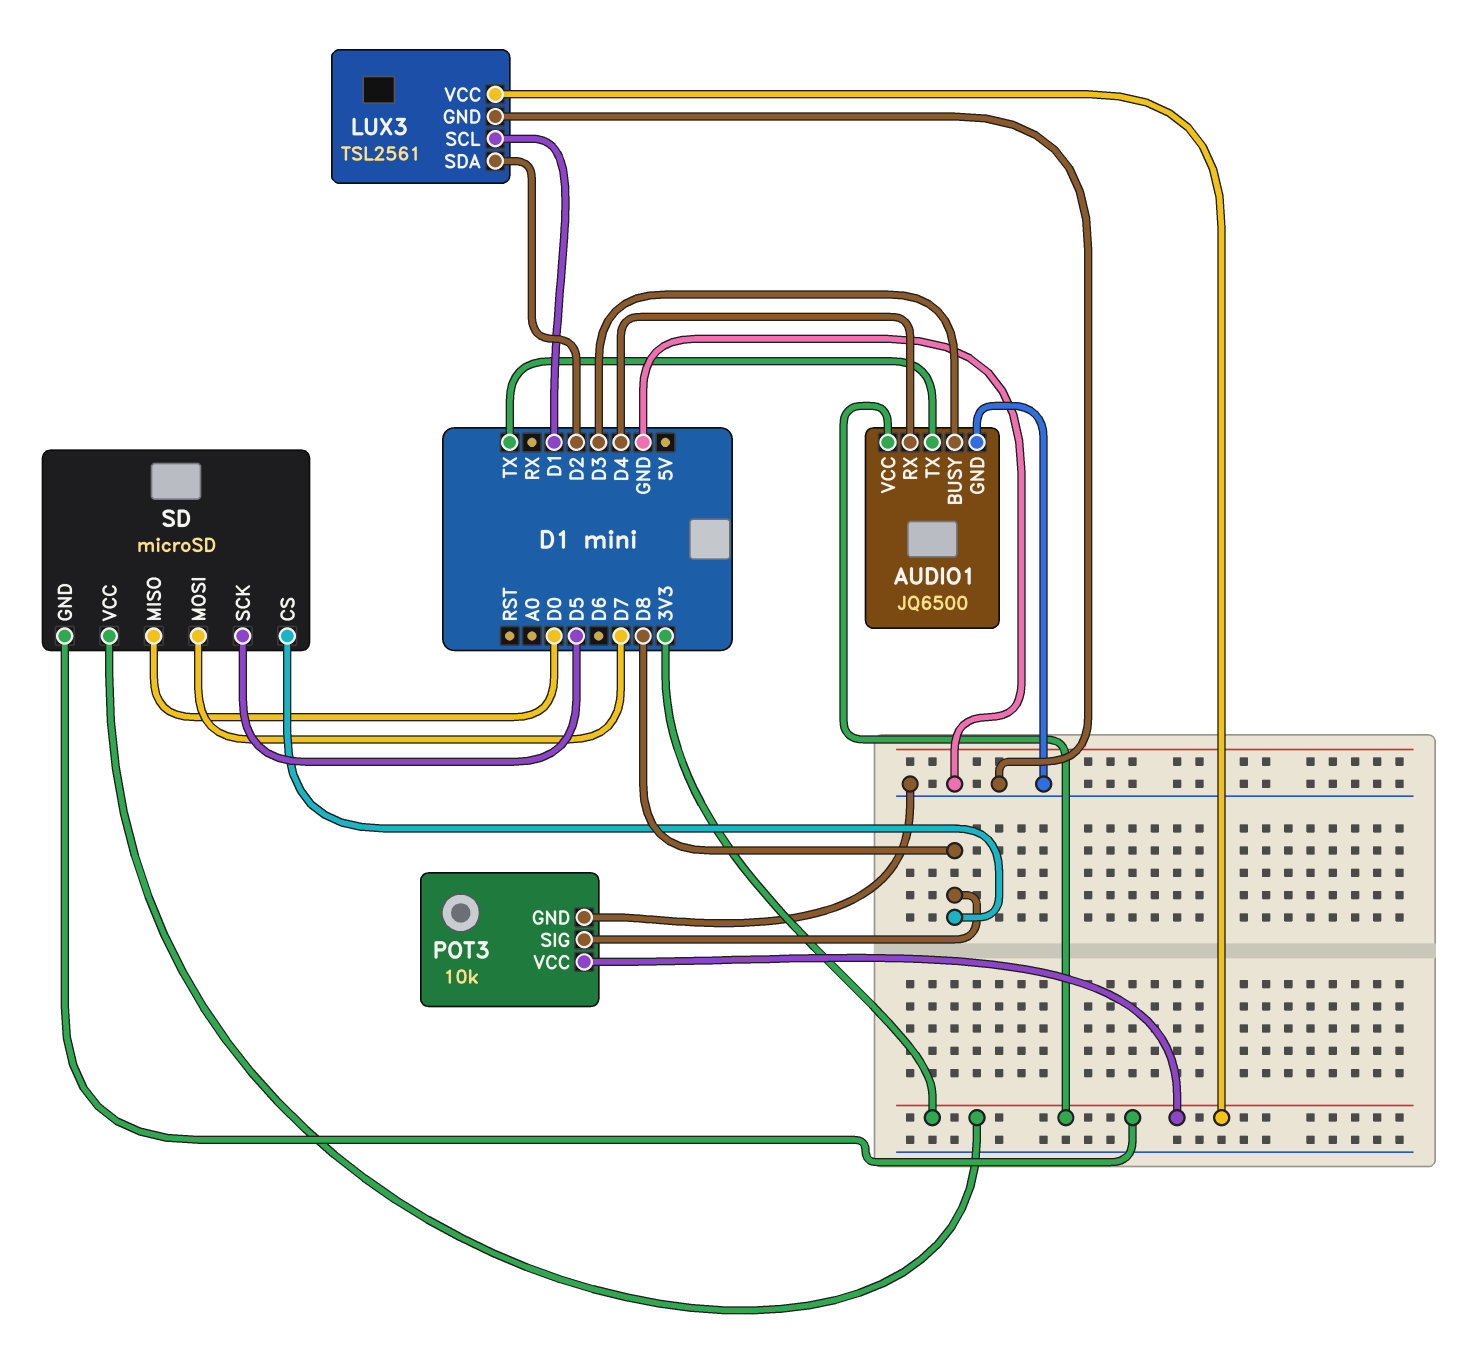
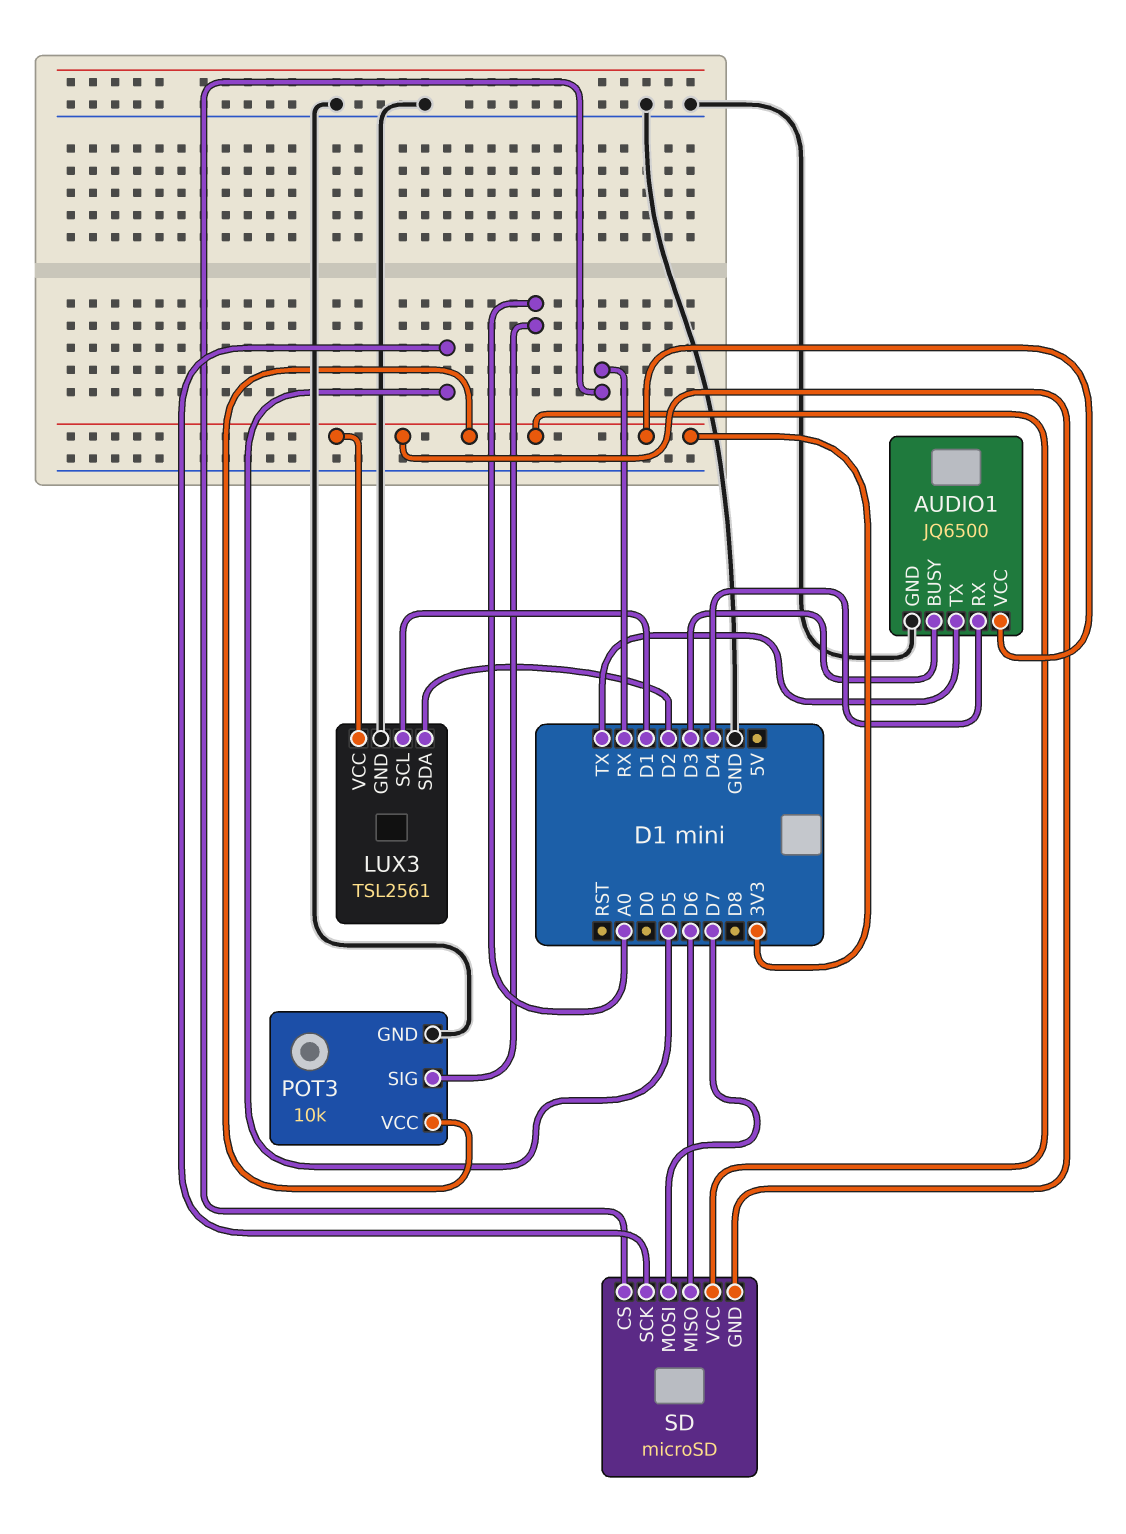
POT3 pin SIG: D8 -> A0
SD pin CS: D8 -> RX
SD pin MISO: D0 -> D6

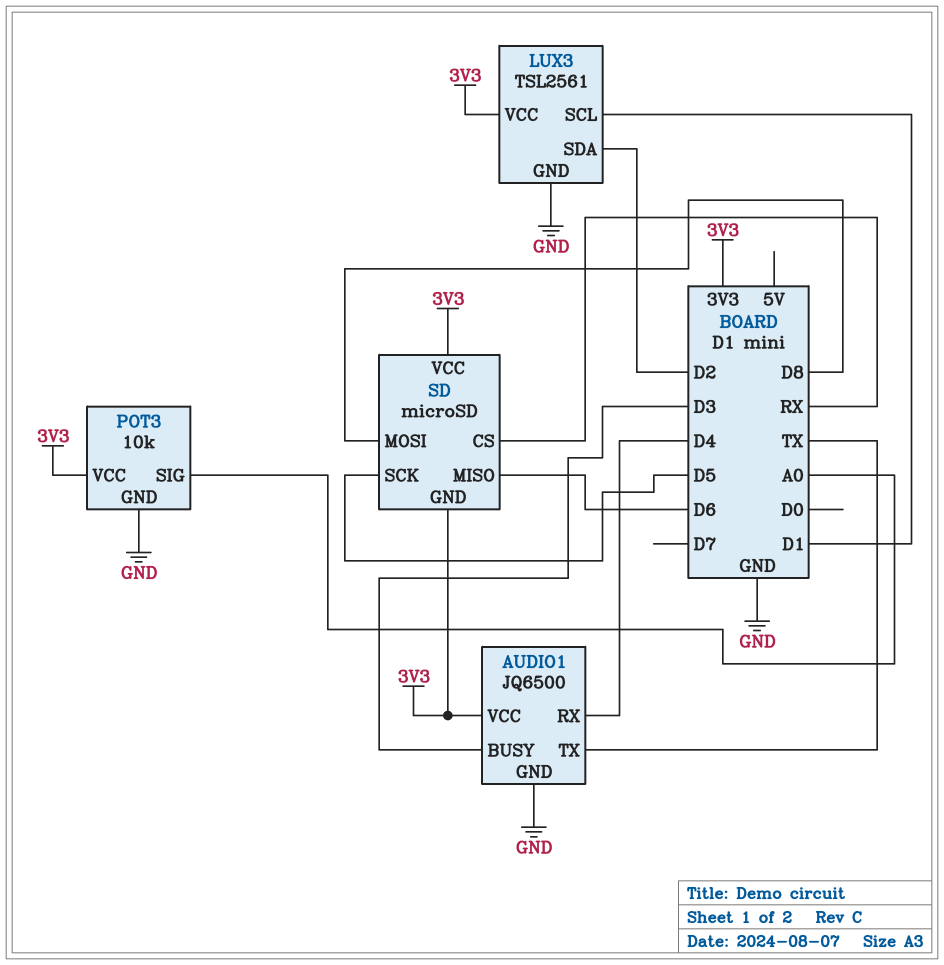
SD pin MOSI: D7 -> D8

